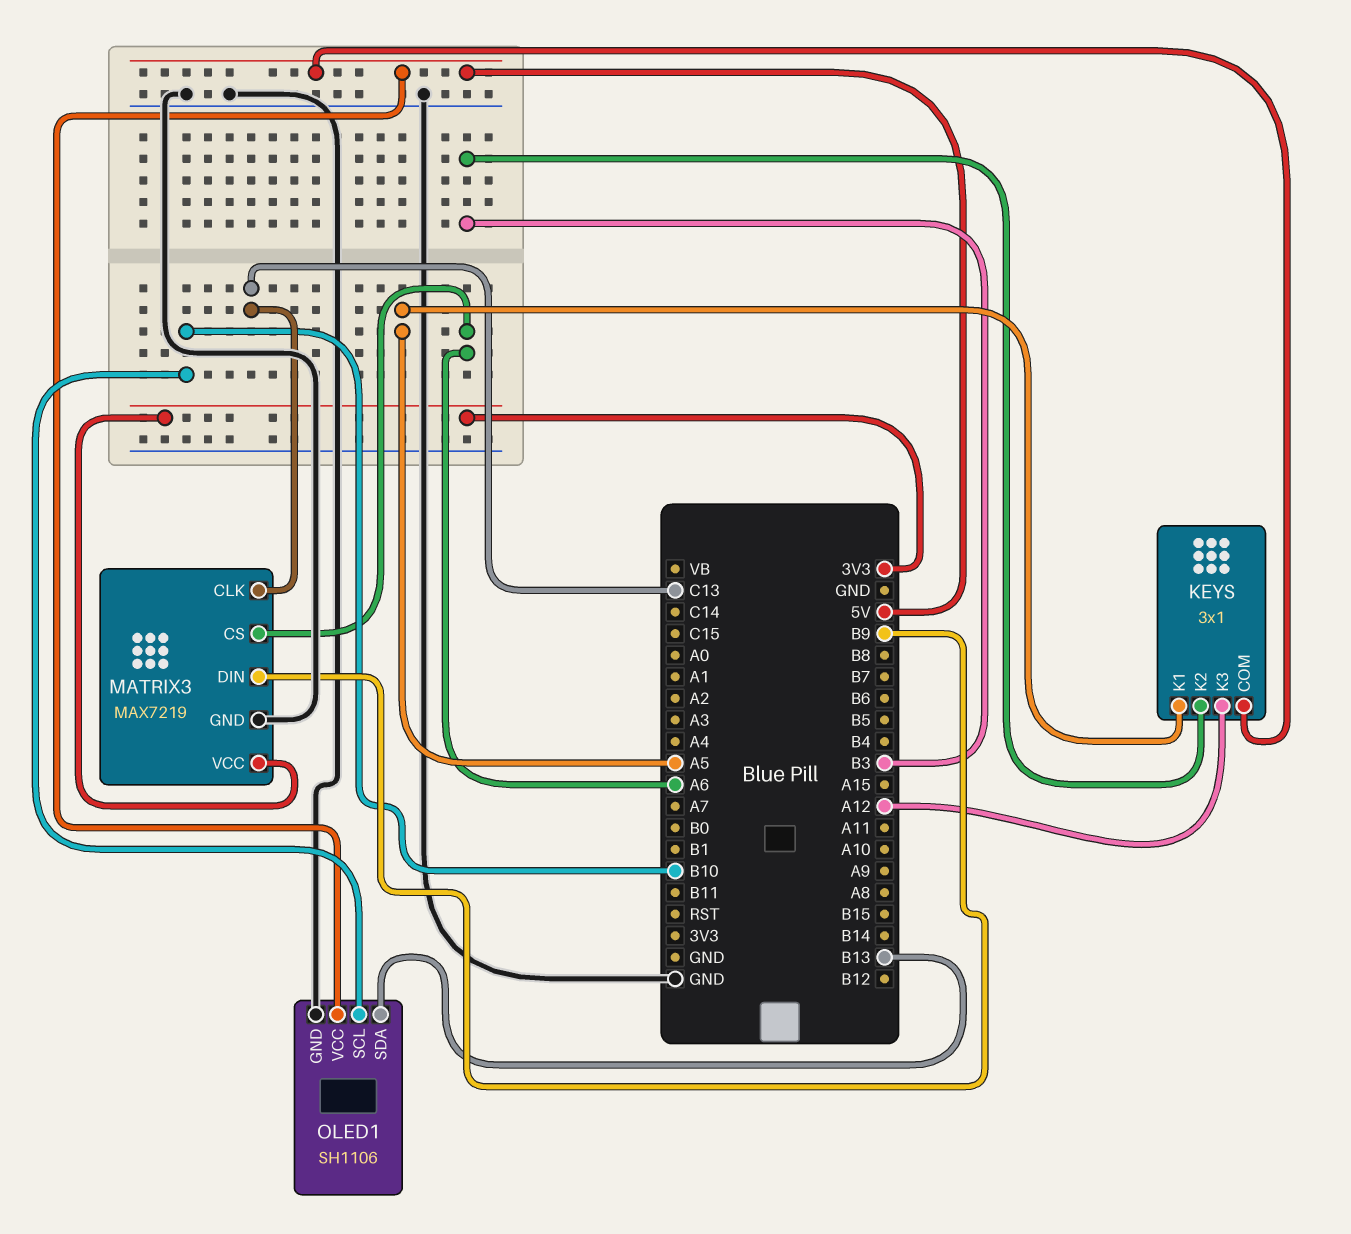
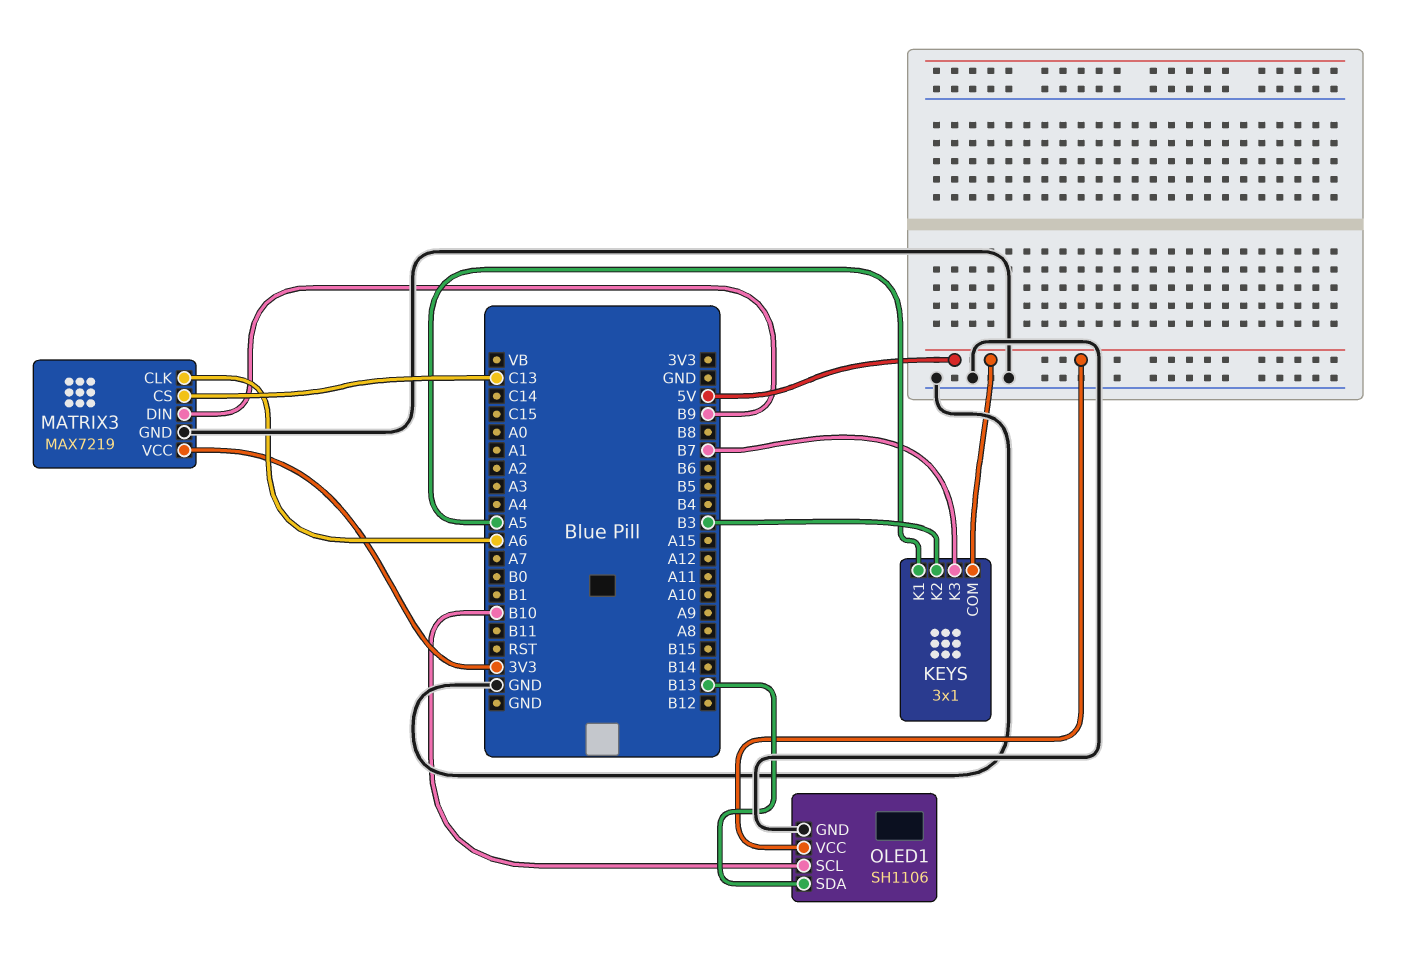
KEYS pin K3: A12 -> B7
MATRIX3 pin CLK: C13 -> A6
MATRIX3 pin CS: A6 -> C13

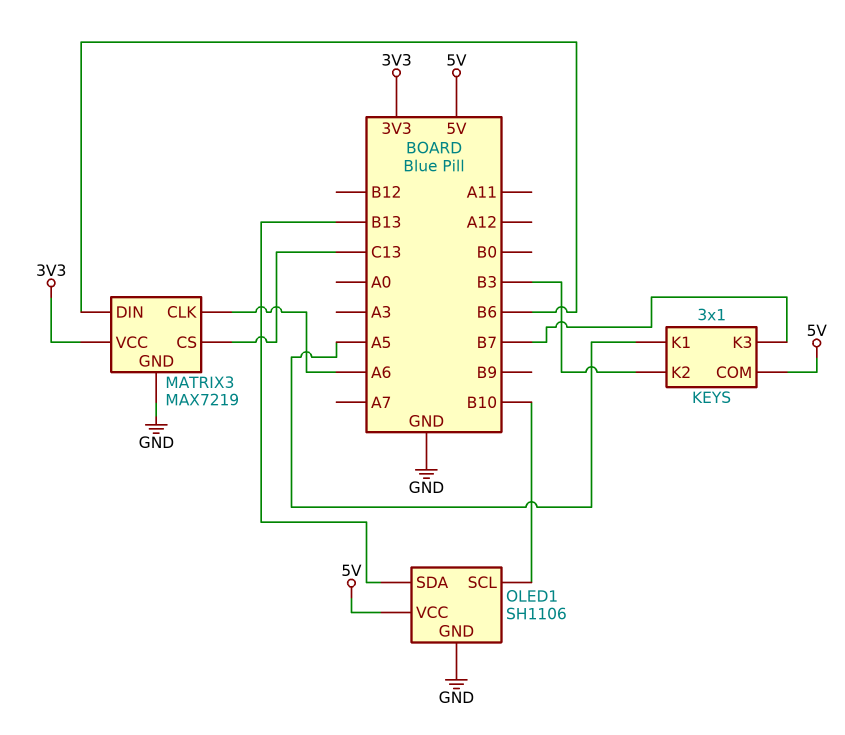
MATRIX3 pin DIN: B9 -> B6

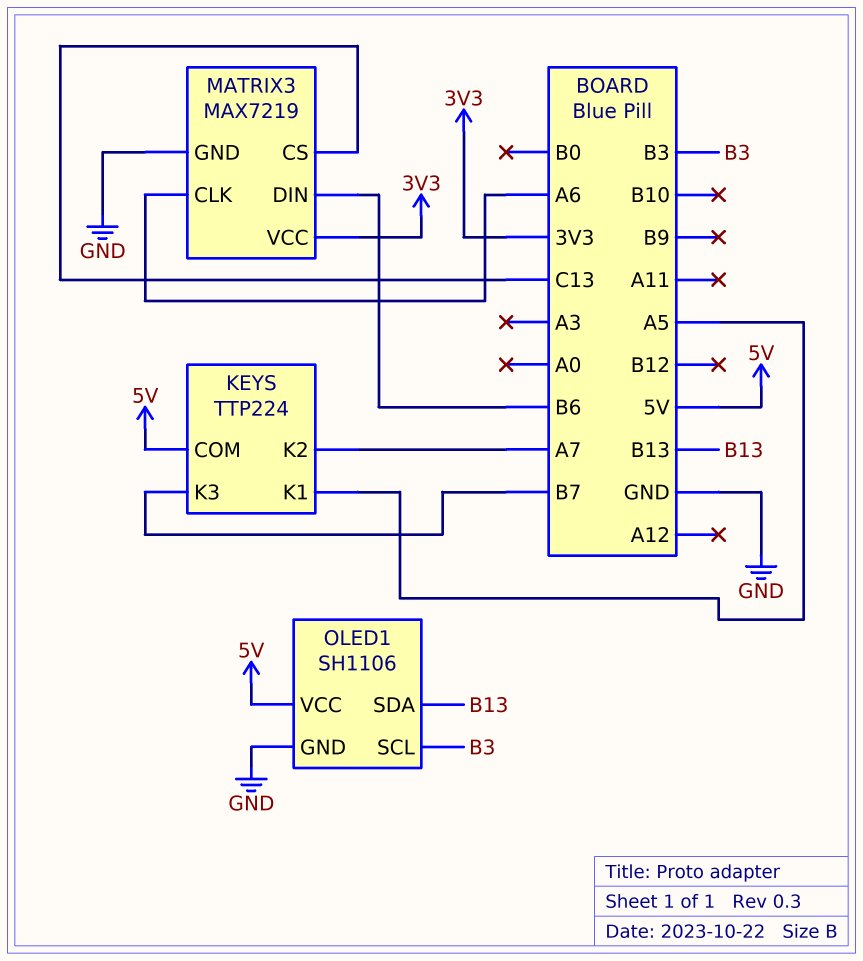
KEYS: 3x1 -> TTP224
KEYS pin K2: B3 -> A7
OLED1 pin SCL: B10 -> B3

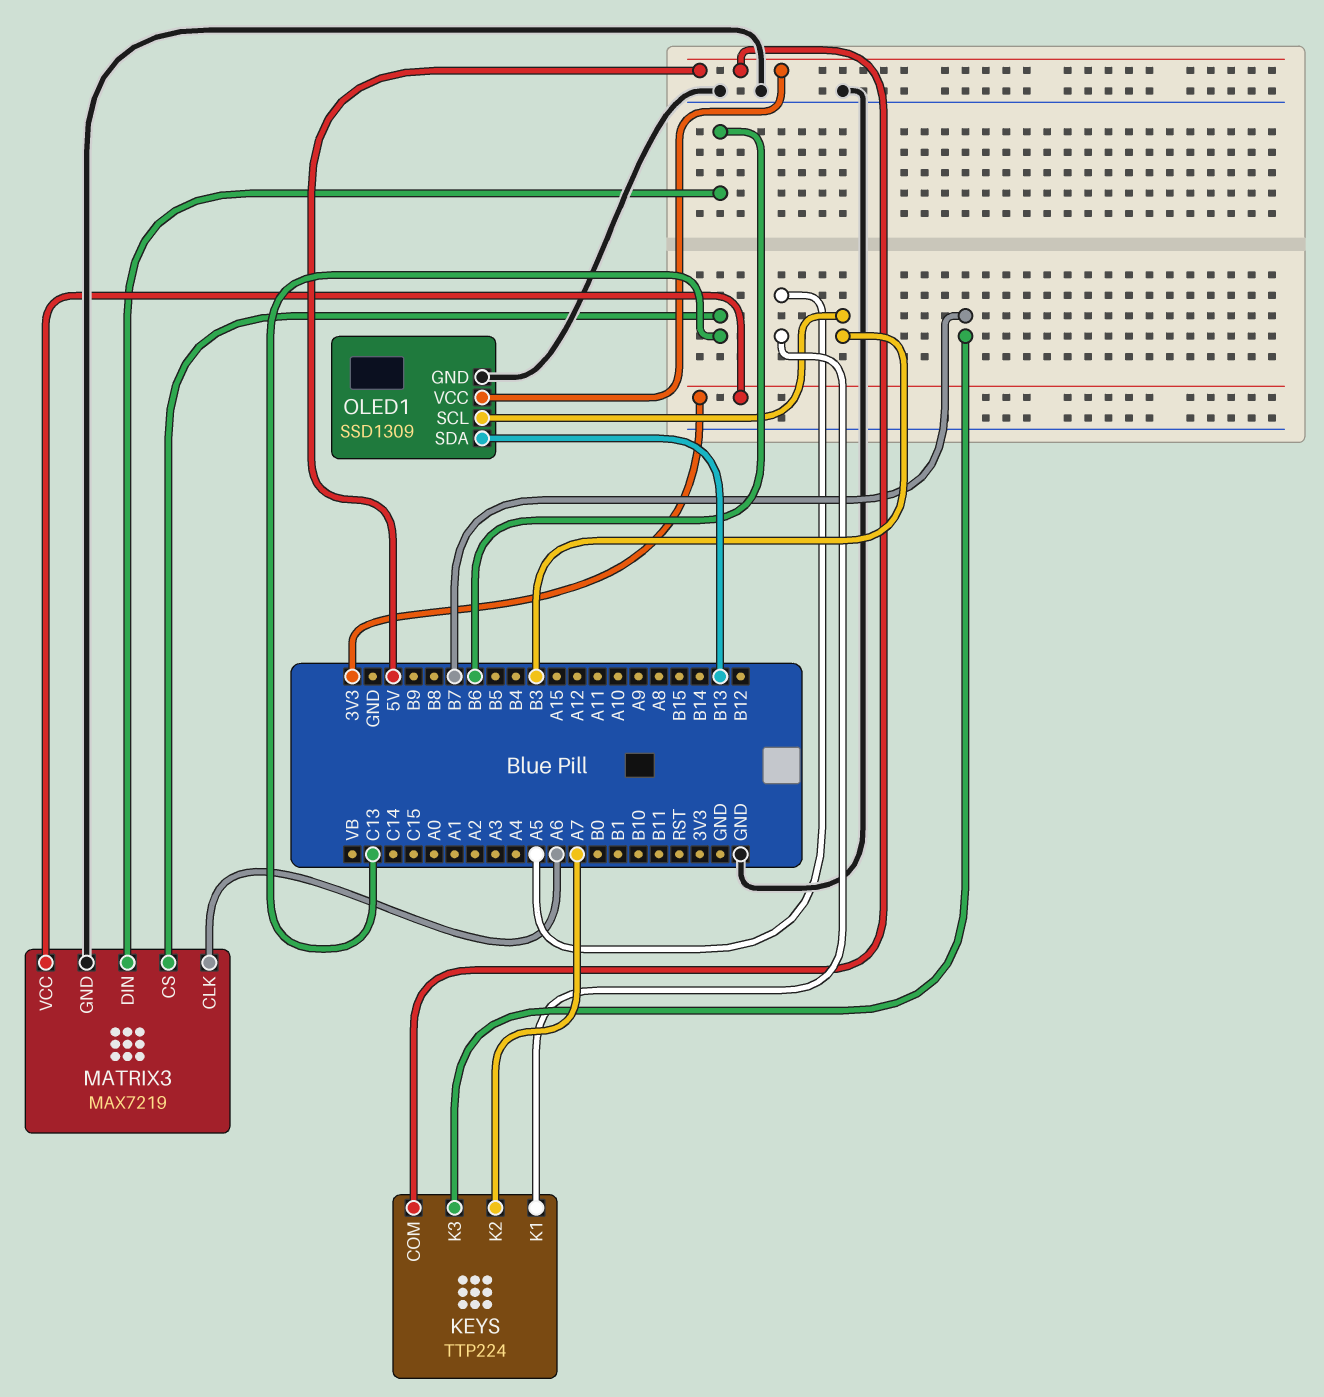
OLED1: SH1106 -> SSD1309

